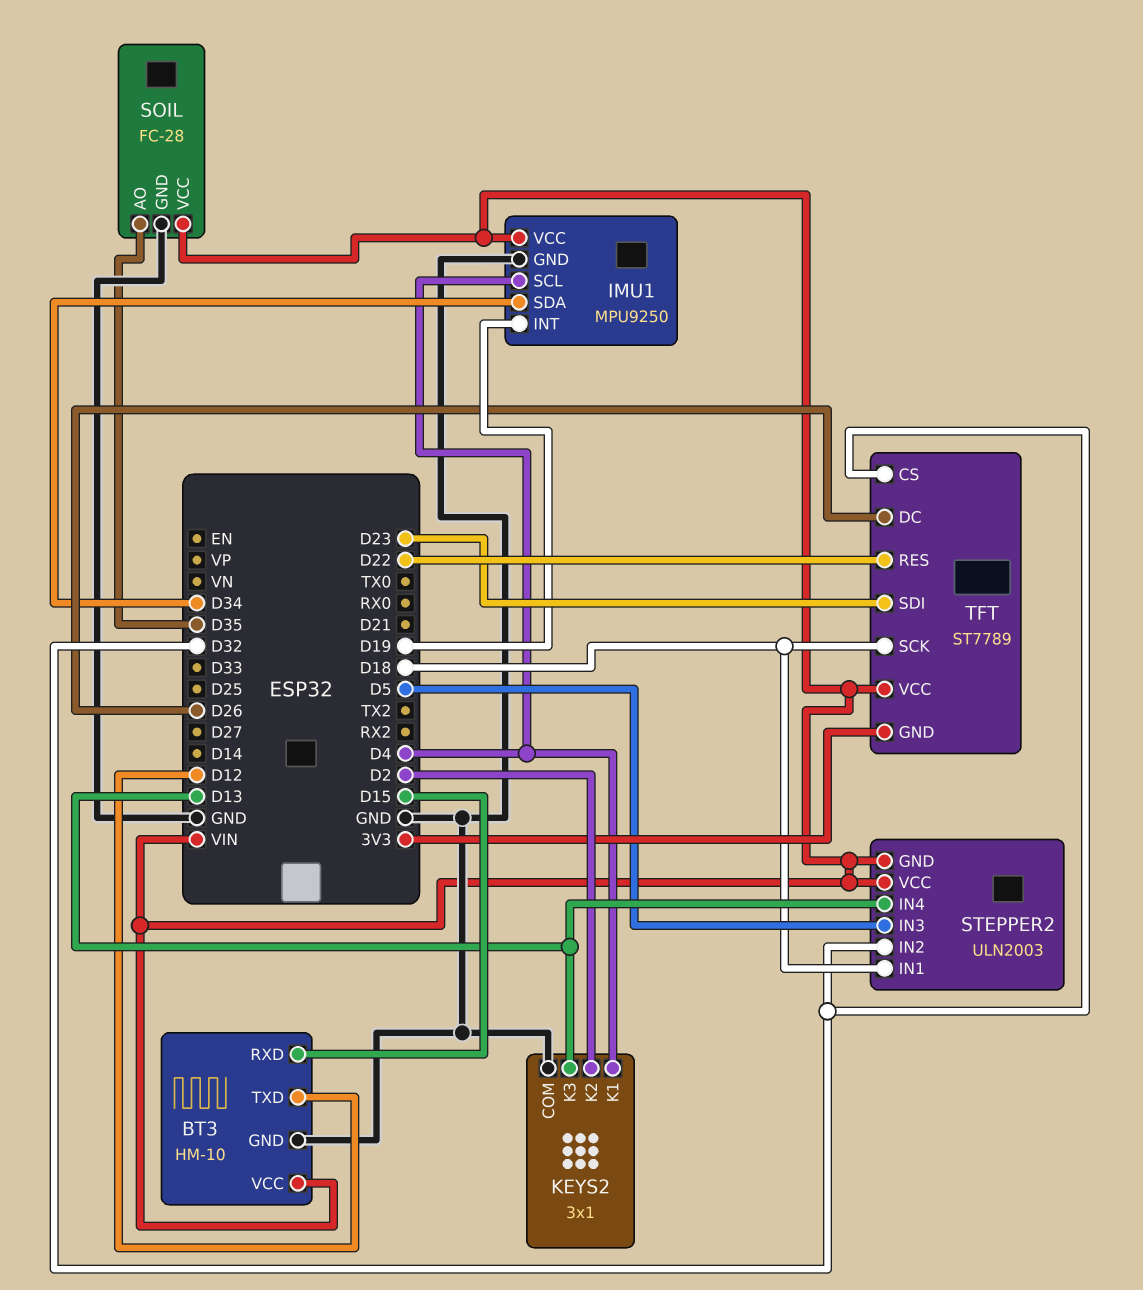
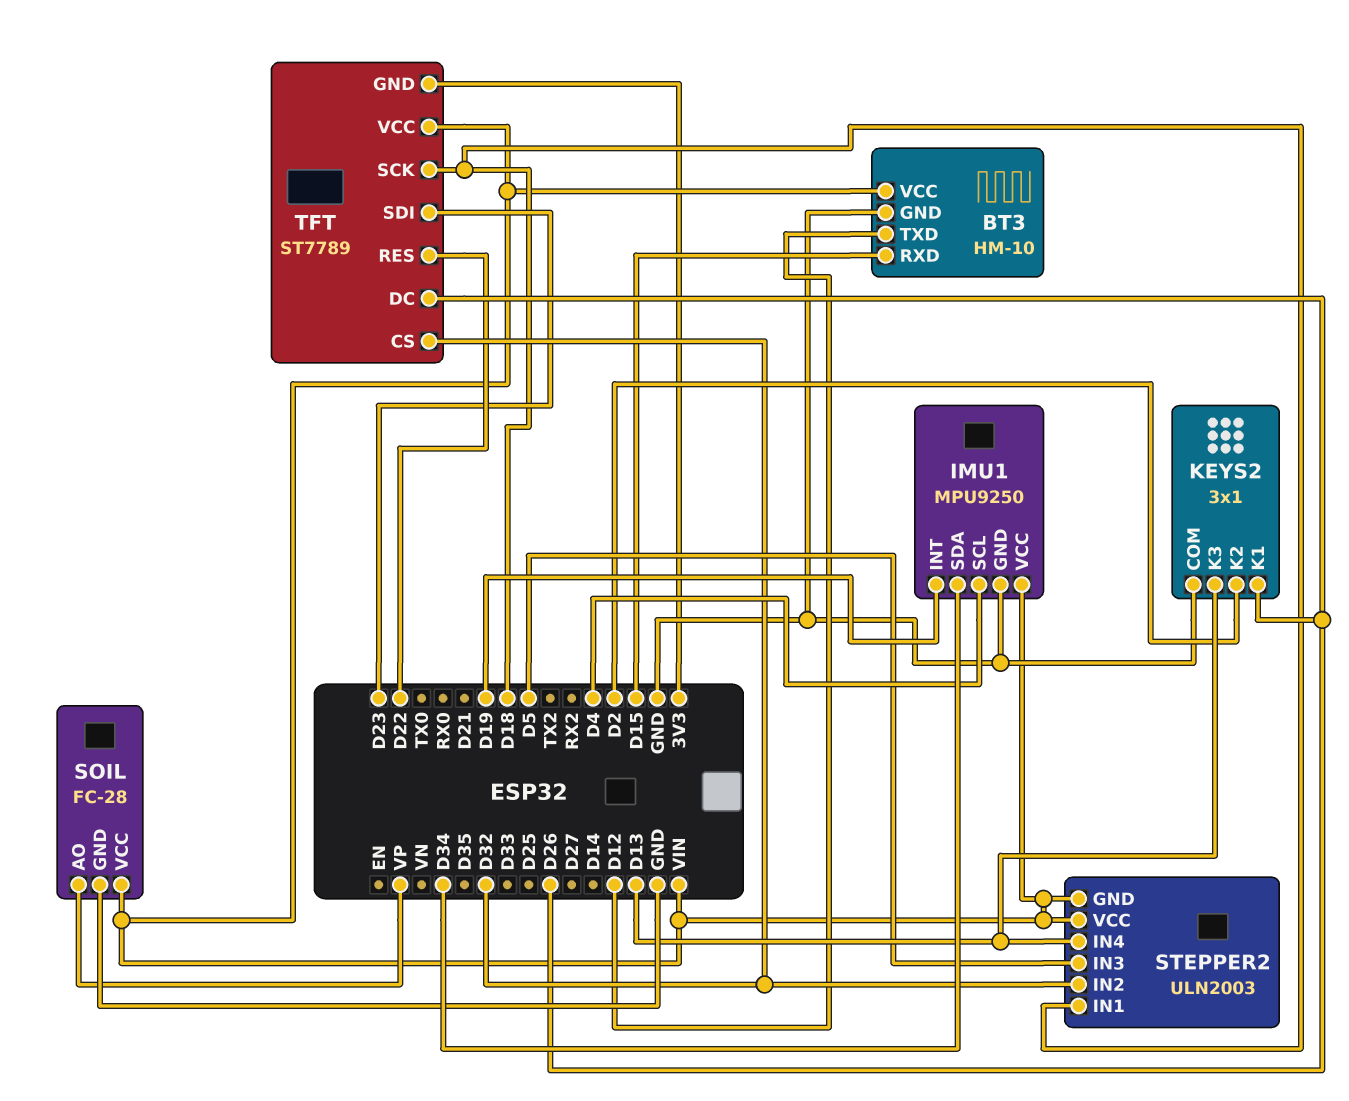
KEYS2 pin K1: D4 -> D26
SOIL pin AO: D35 -> VP

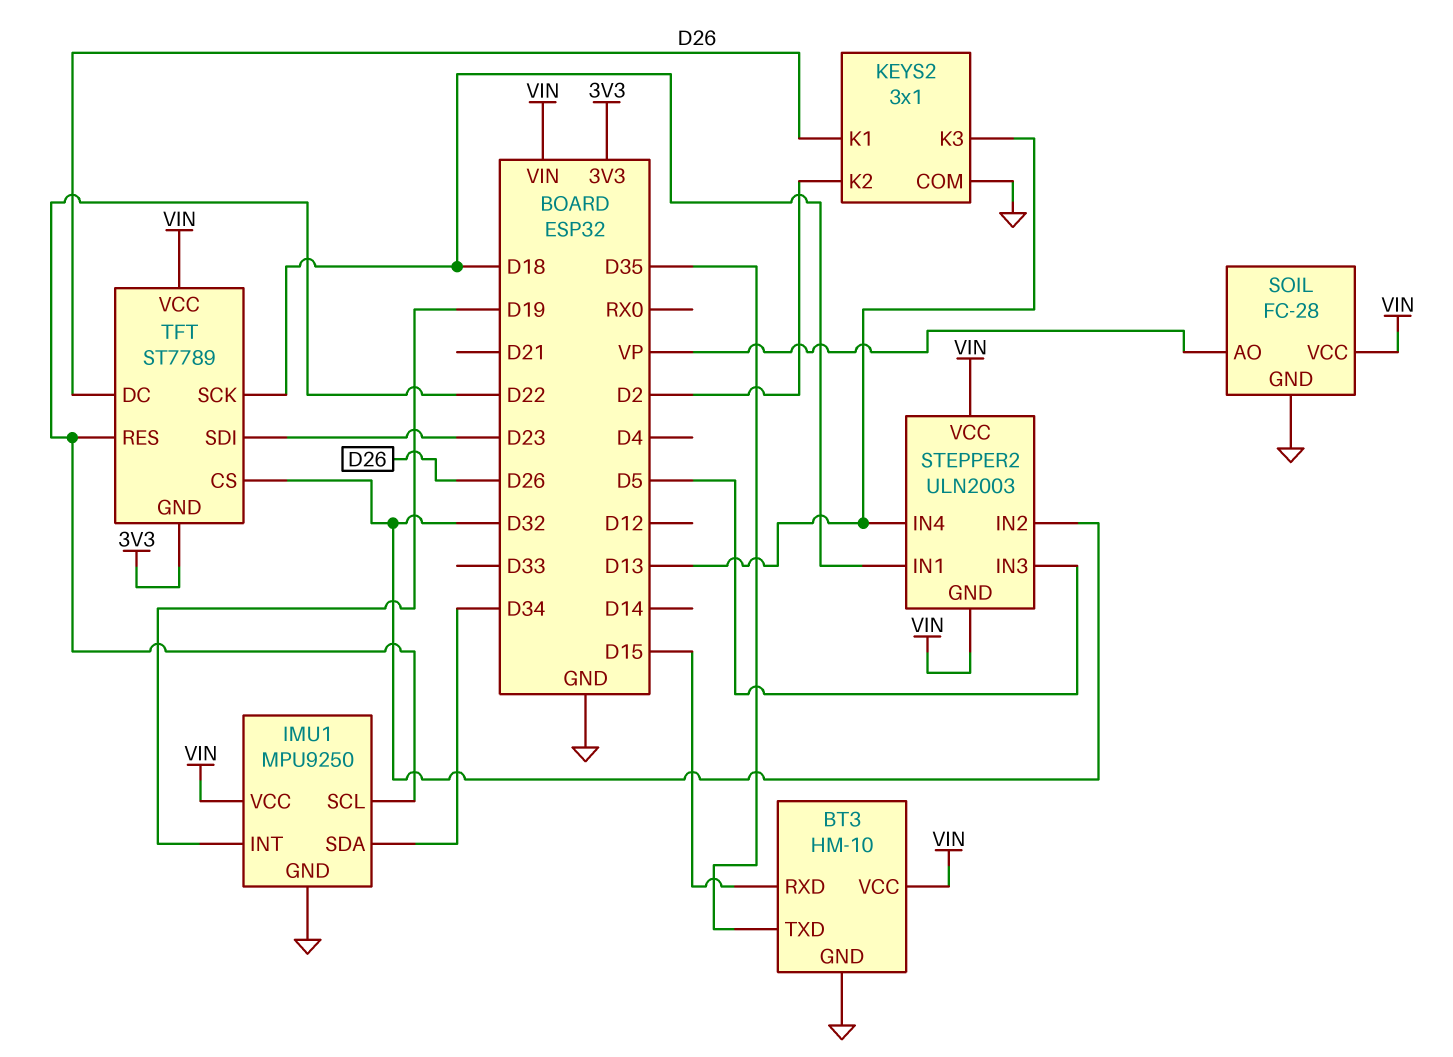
BT3 pin TXD: D12 -> D35
IMU1 pin SCL: D4 -> D22

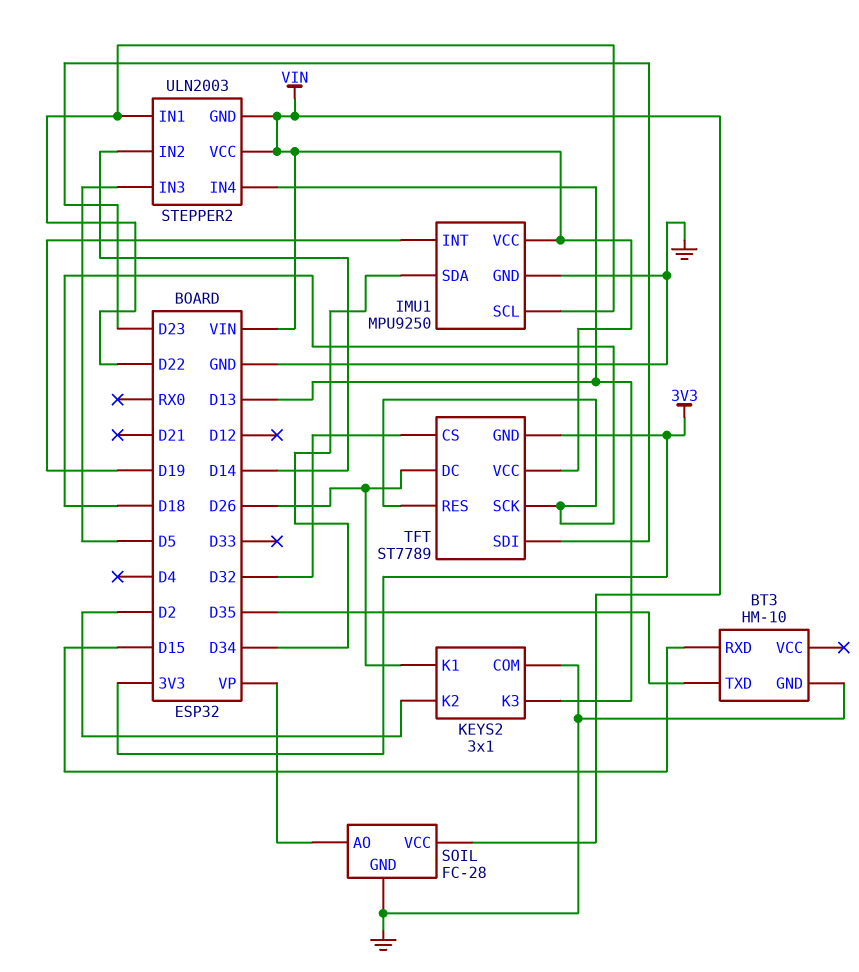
BT3 pin VCC: VIN -> none
STEPPER2 pin IN1: D18 -> D22
STEPPER2 pin IN2: D32 -> D14
TFT pin RES: D22 -> D18

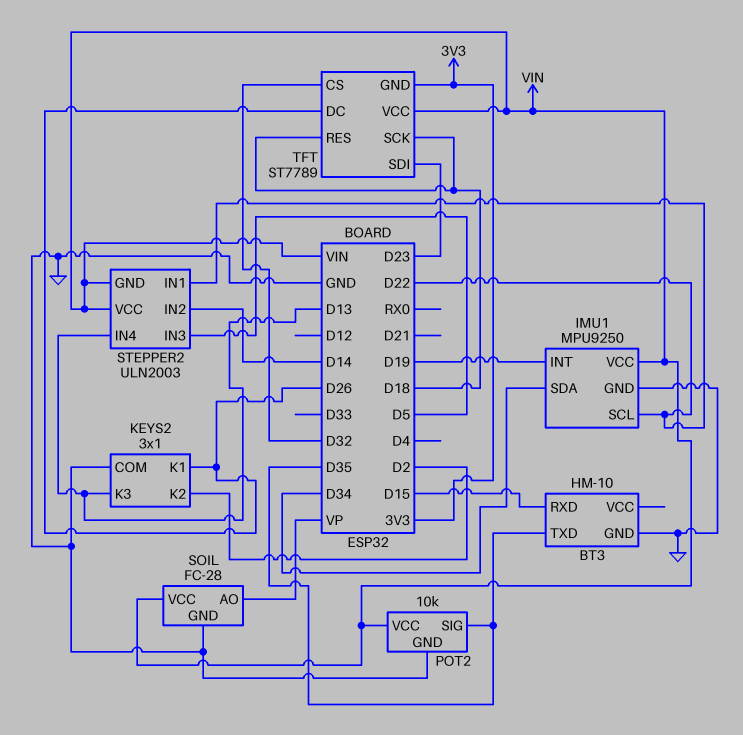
POT2: none -> 10k
POT2 pin GND: none -> GND
POT2 pin SIG: none -> D35
POT2 pin VCC: none -> VIN

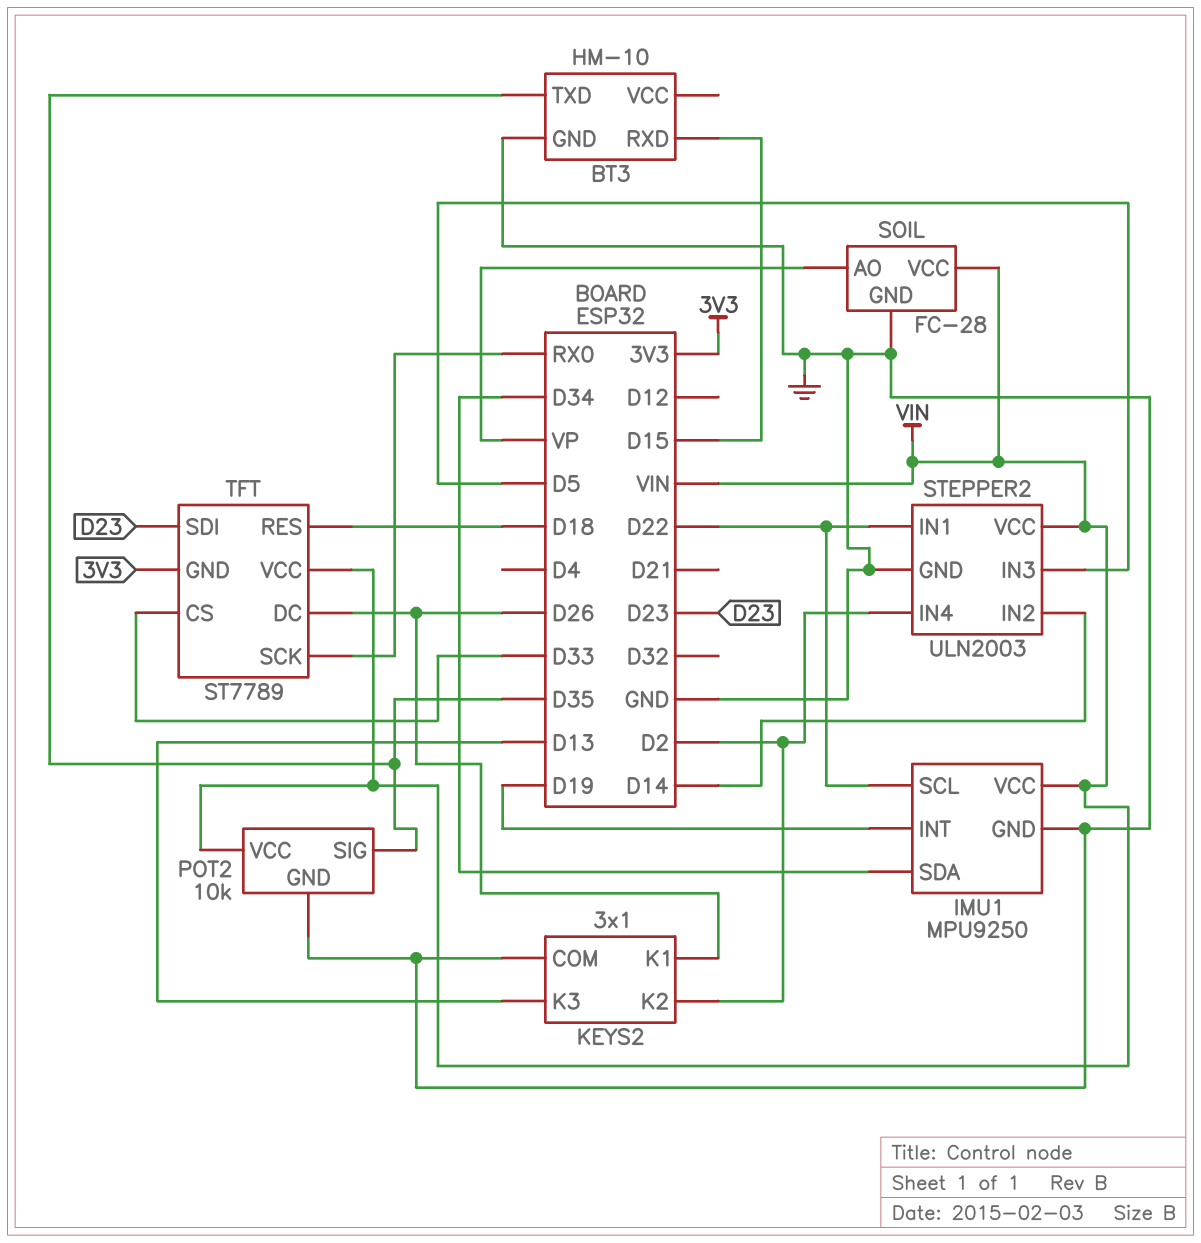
STEPPER2 pin GND: VIN -> GND
STEPPER2 pin IN4: D13 -> D2
TFT pin CS: D32 -> D33
TFT pin SCK: D18 -> RX0

